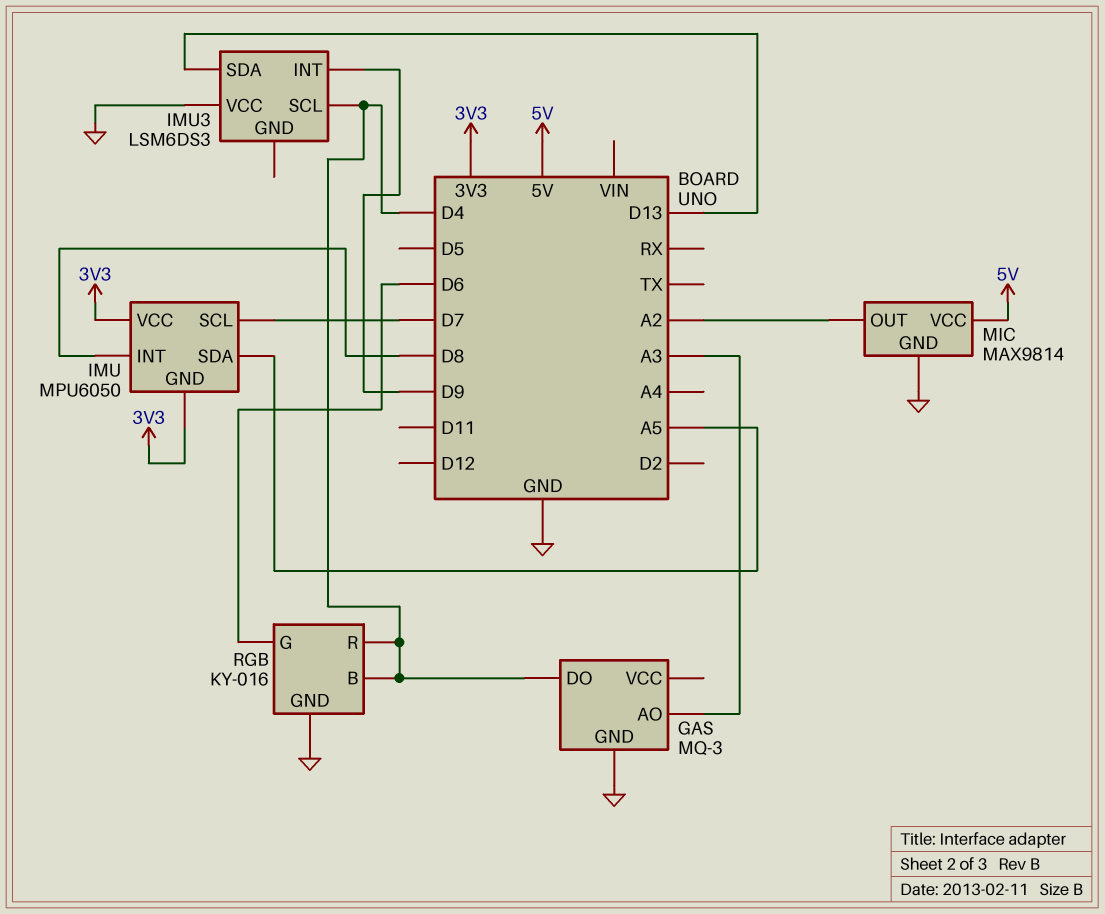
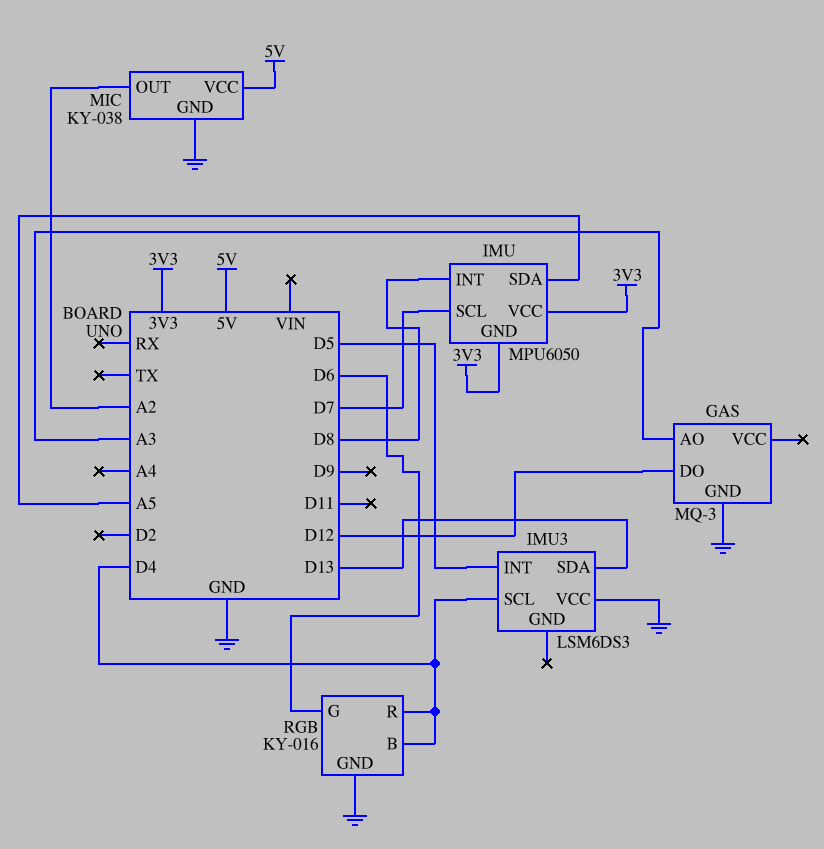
GAS pin DO: D4 -> D12
IMU3 pin INT: D9 -> D5
MIC: MAX9814 -> KY-038

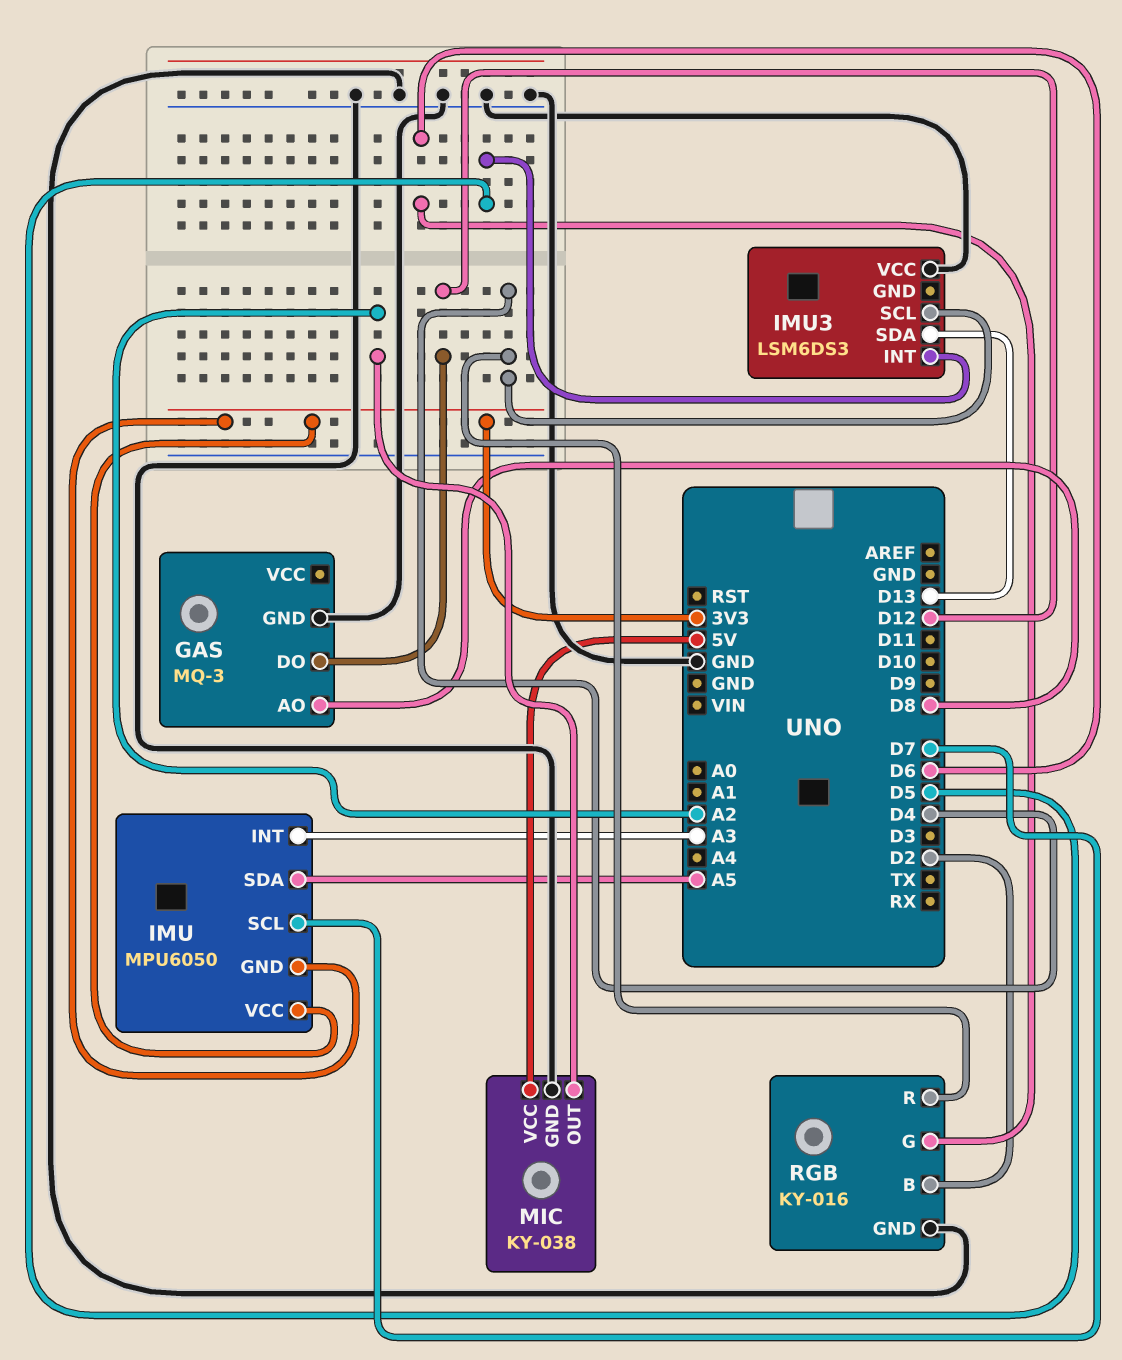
GAS pin AO: A3 -> D8
IMU pin INT: D8 -> A3
RGB pin B: D4 -> D2

